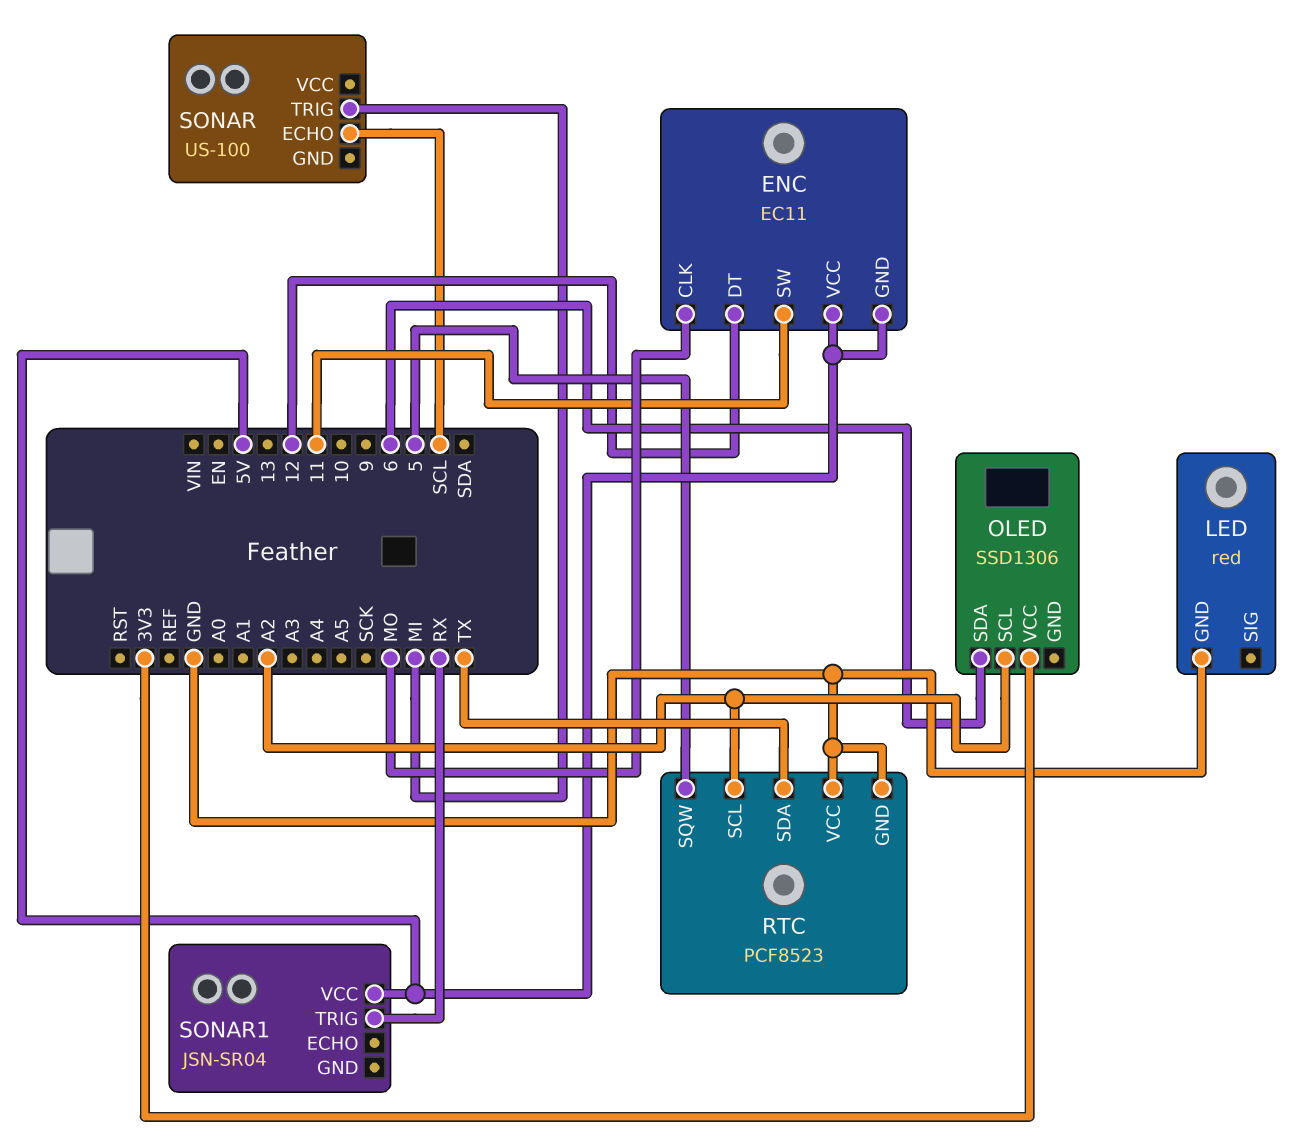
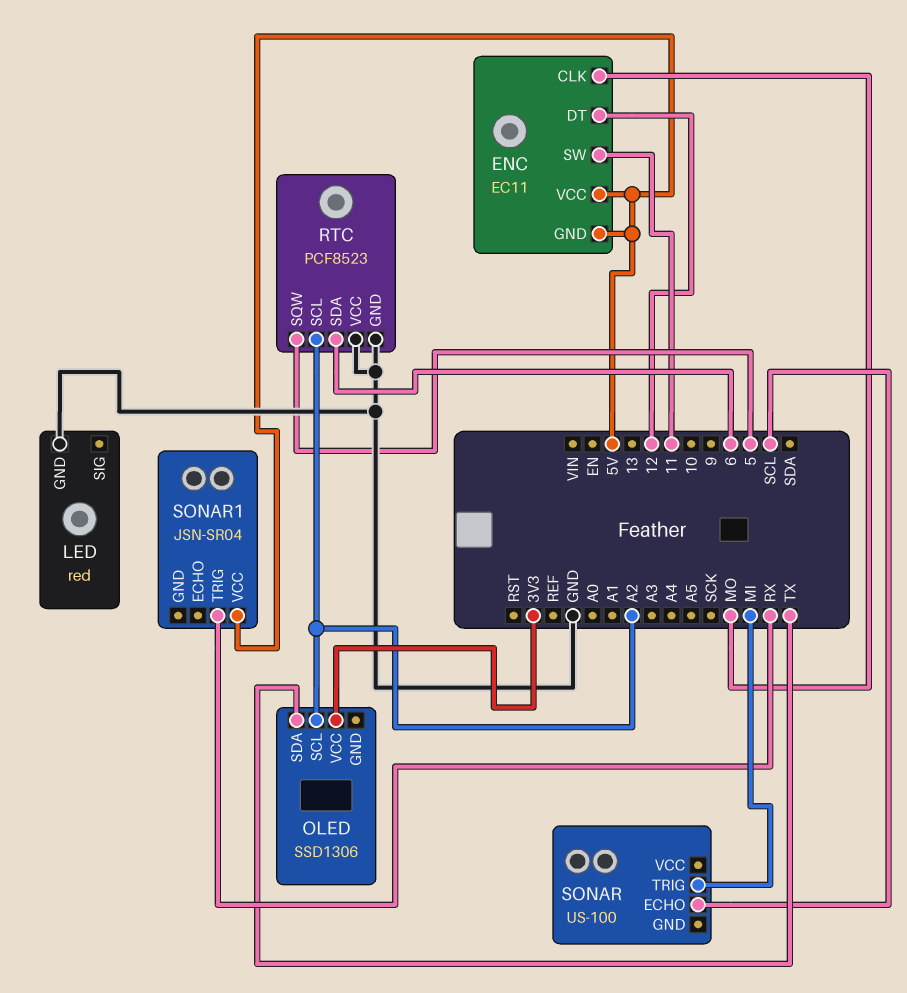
OLED pin SDA: 6 -> TX
RTC pin SDA: TX -> 6

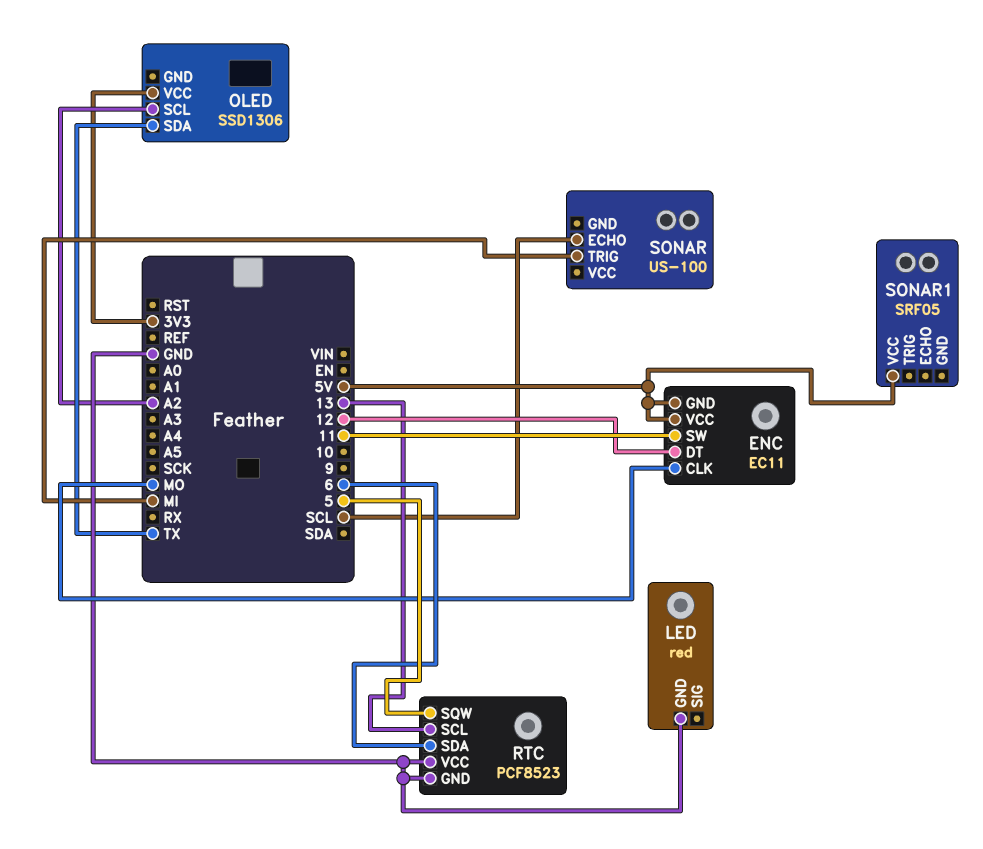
RTC pin SCL: A2 -> 13
SONAR1: JSN-SR04 -> SRF05
SONAR1 pin TRIG: RX -> none

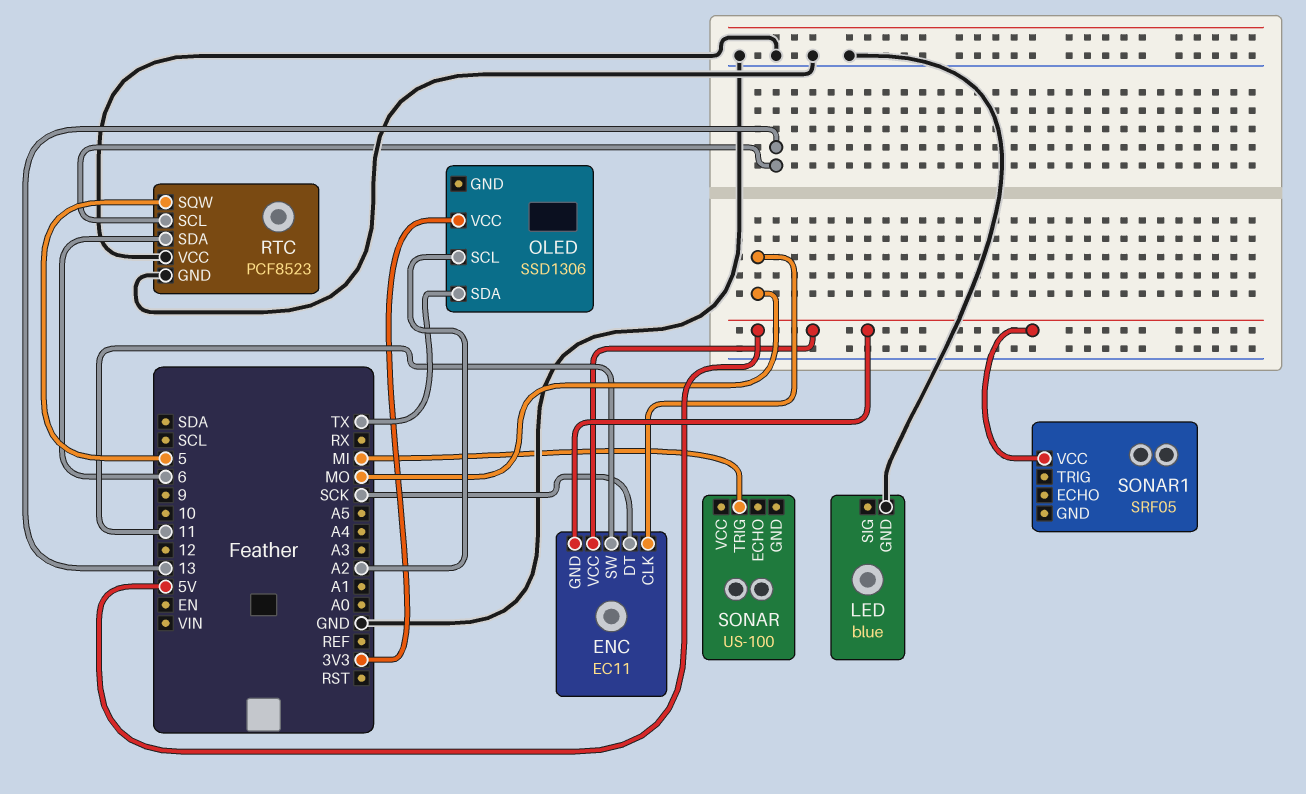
ENC pin DT: 12 -> SCK
LED: red -> blue
SONAR pin ECHO: SCL -> none

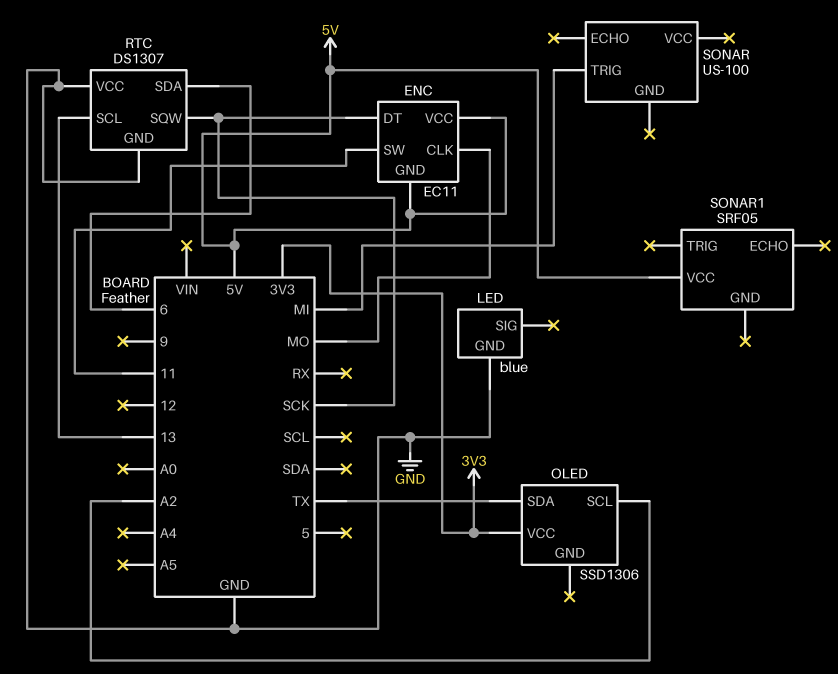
RTC: PCF8523 -> DS1307
RTC pin SQW: 5 -> SCK

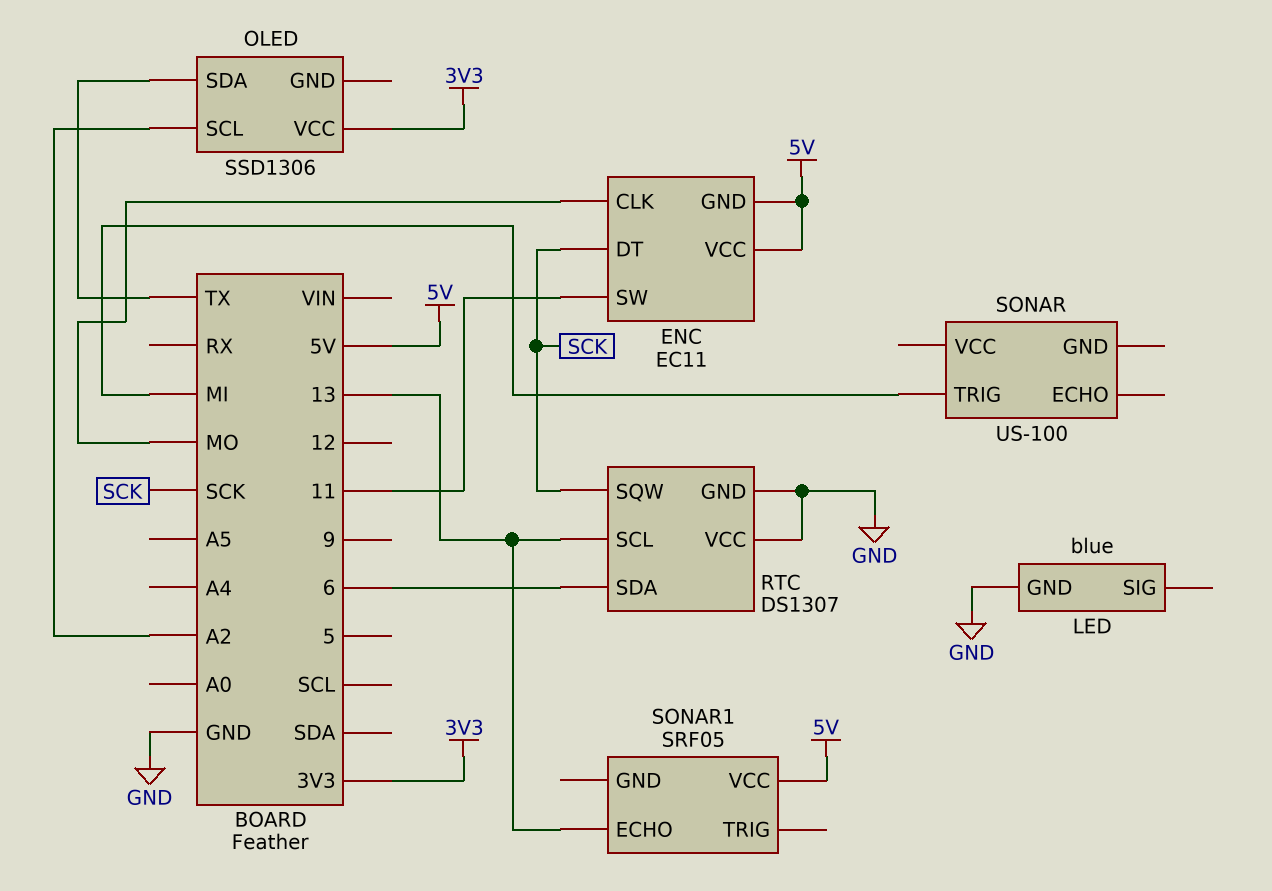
SONAR1 pin ECHO: none -> 13

